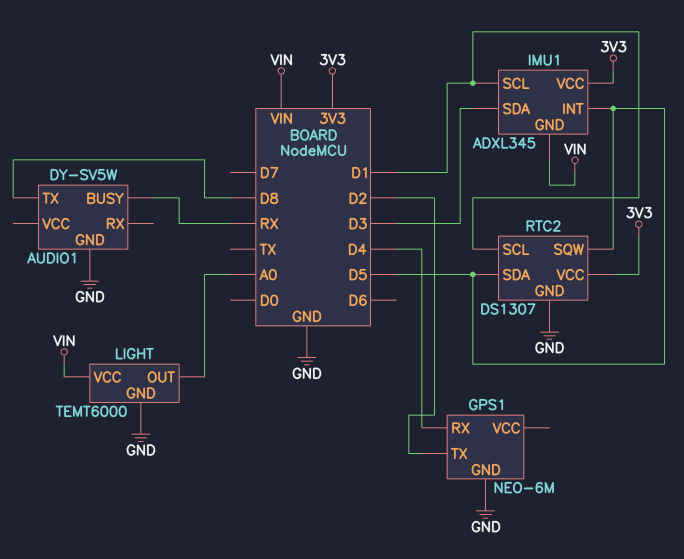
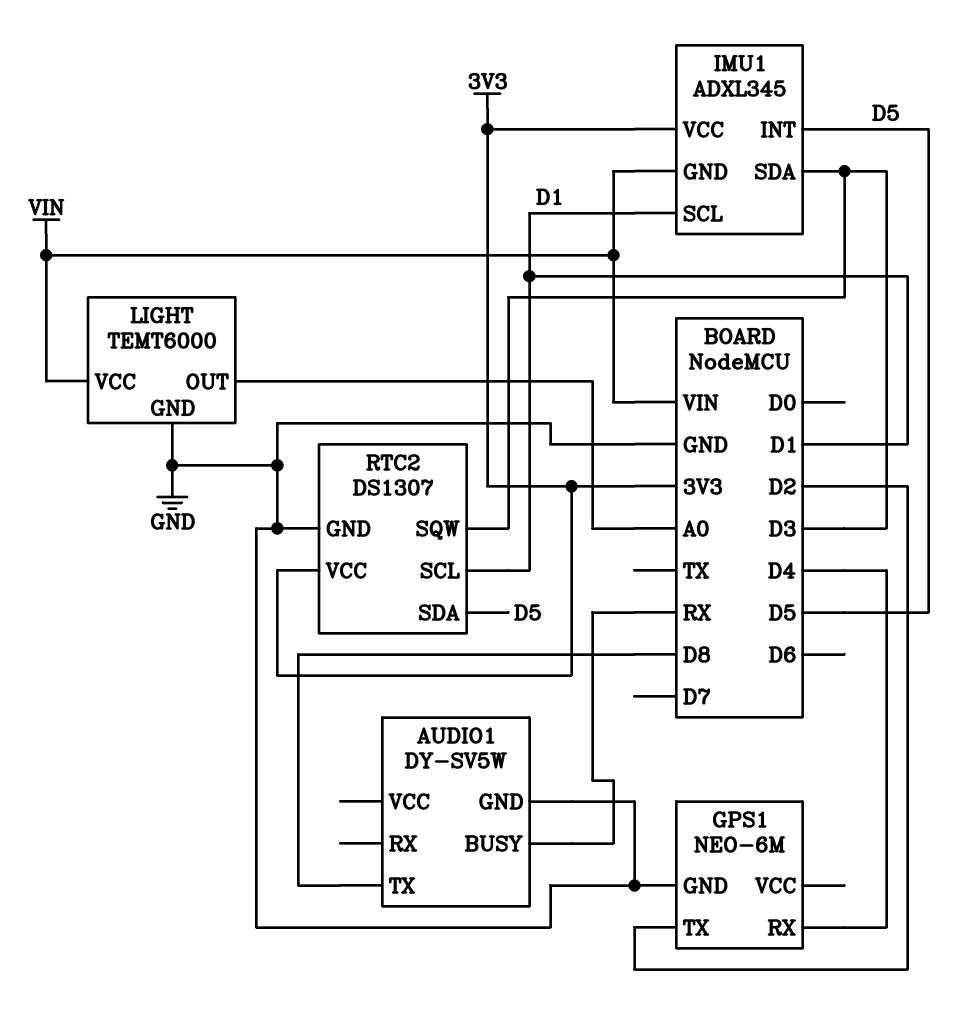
RTC2 pin SQW: D5 -> D3

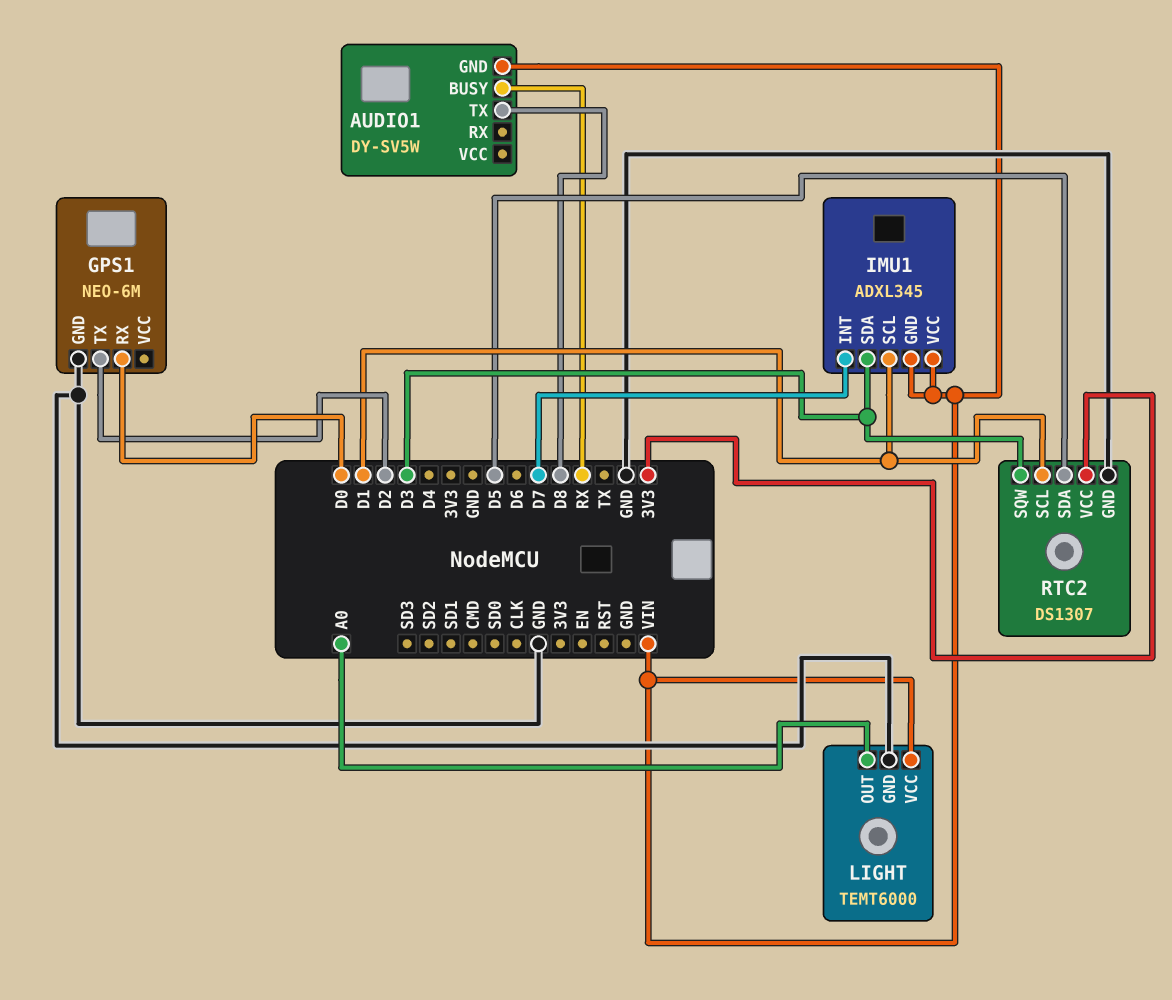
AUDIO1 pin GND: GND -> VIN
GPS1 pin RX: D4 -> D0
IMU1 pin INT: D5 -> D7
IMU1 pin VCC: 3V3 -> VIN

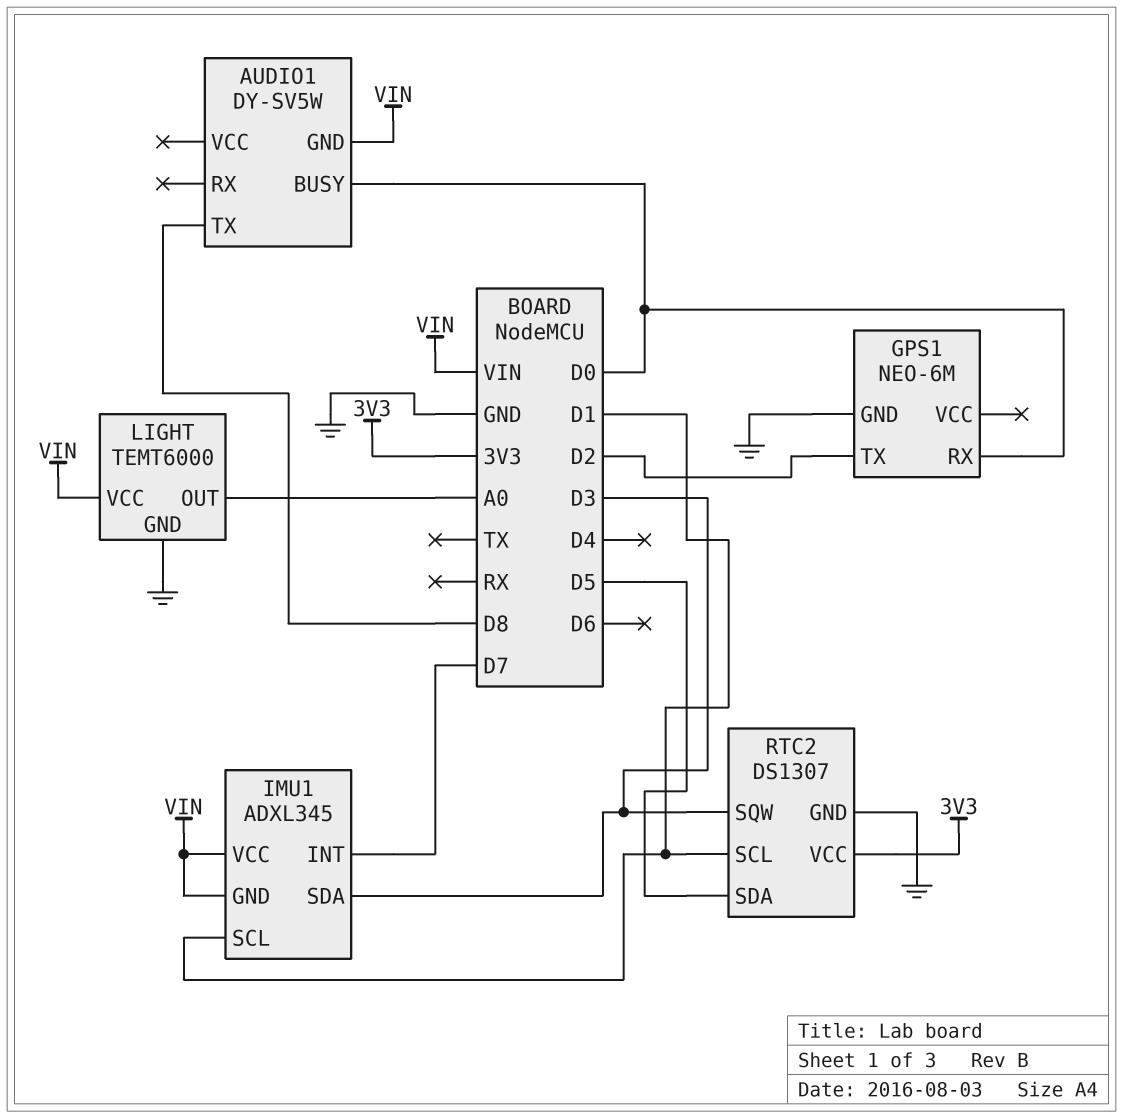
AUDIO1 pin BUSY: RX -> D0

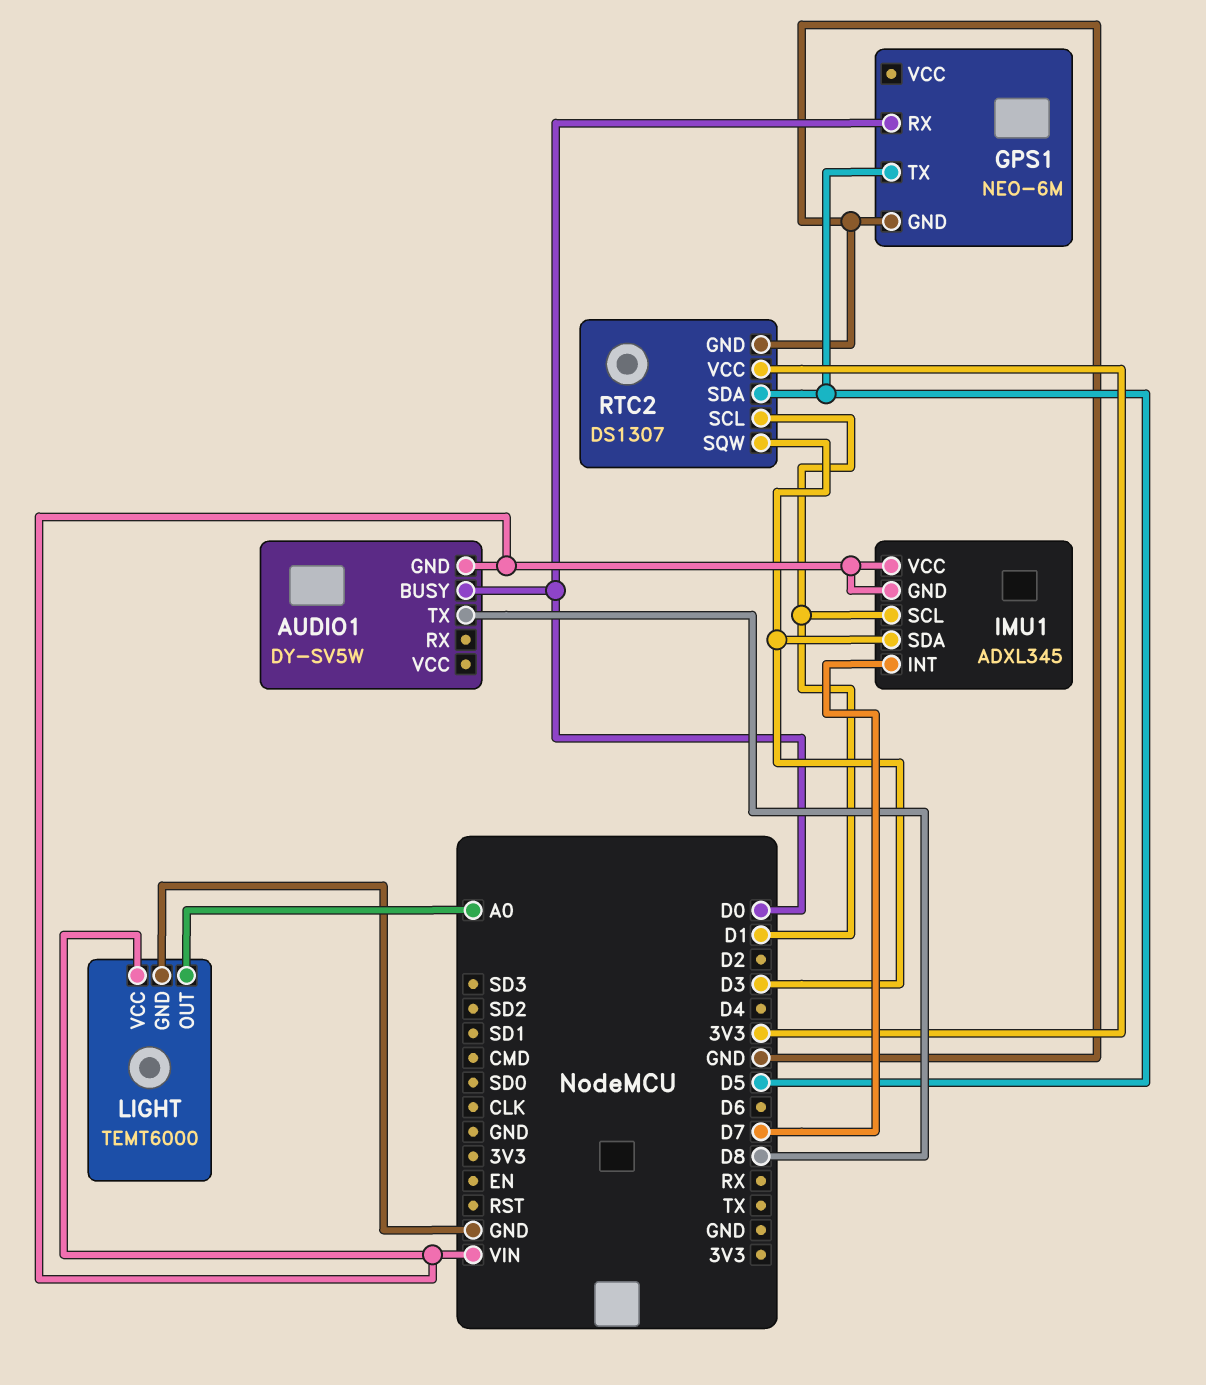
GPS1 pin TX: D2 -> D5

